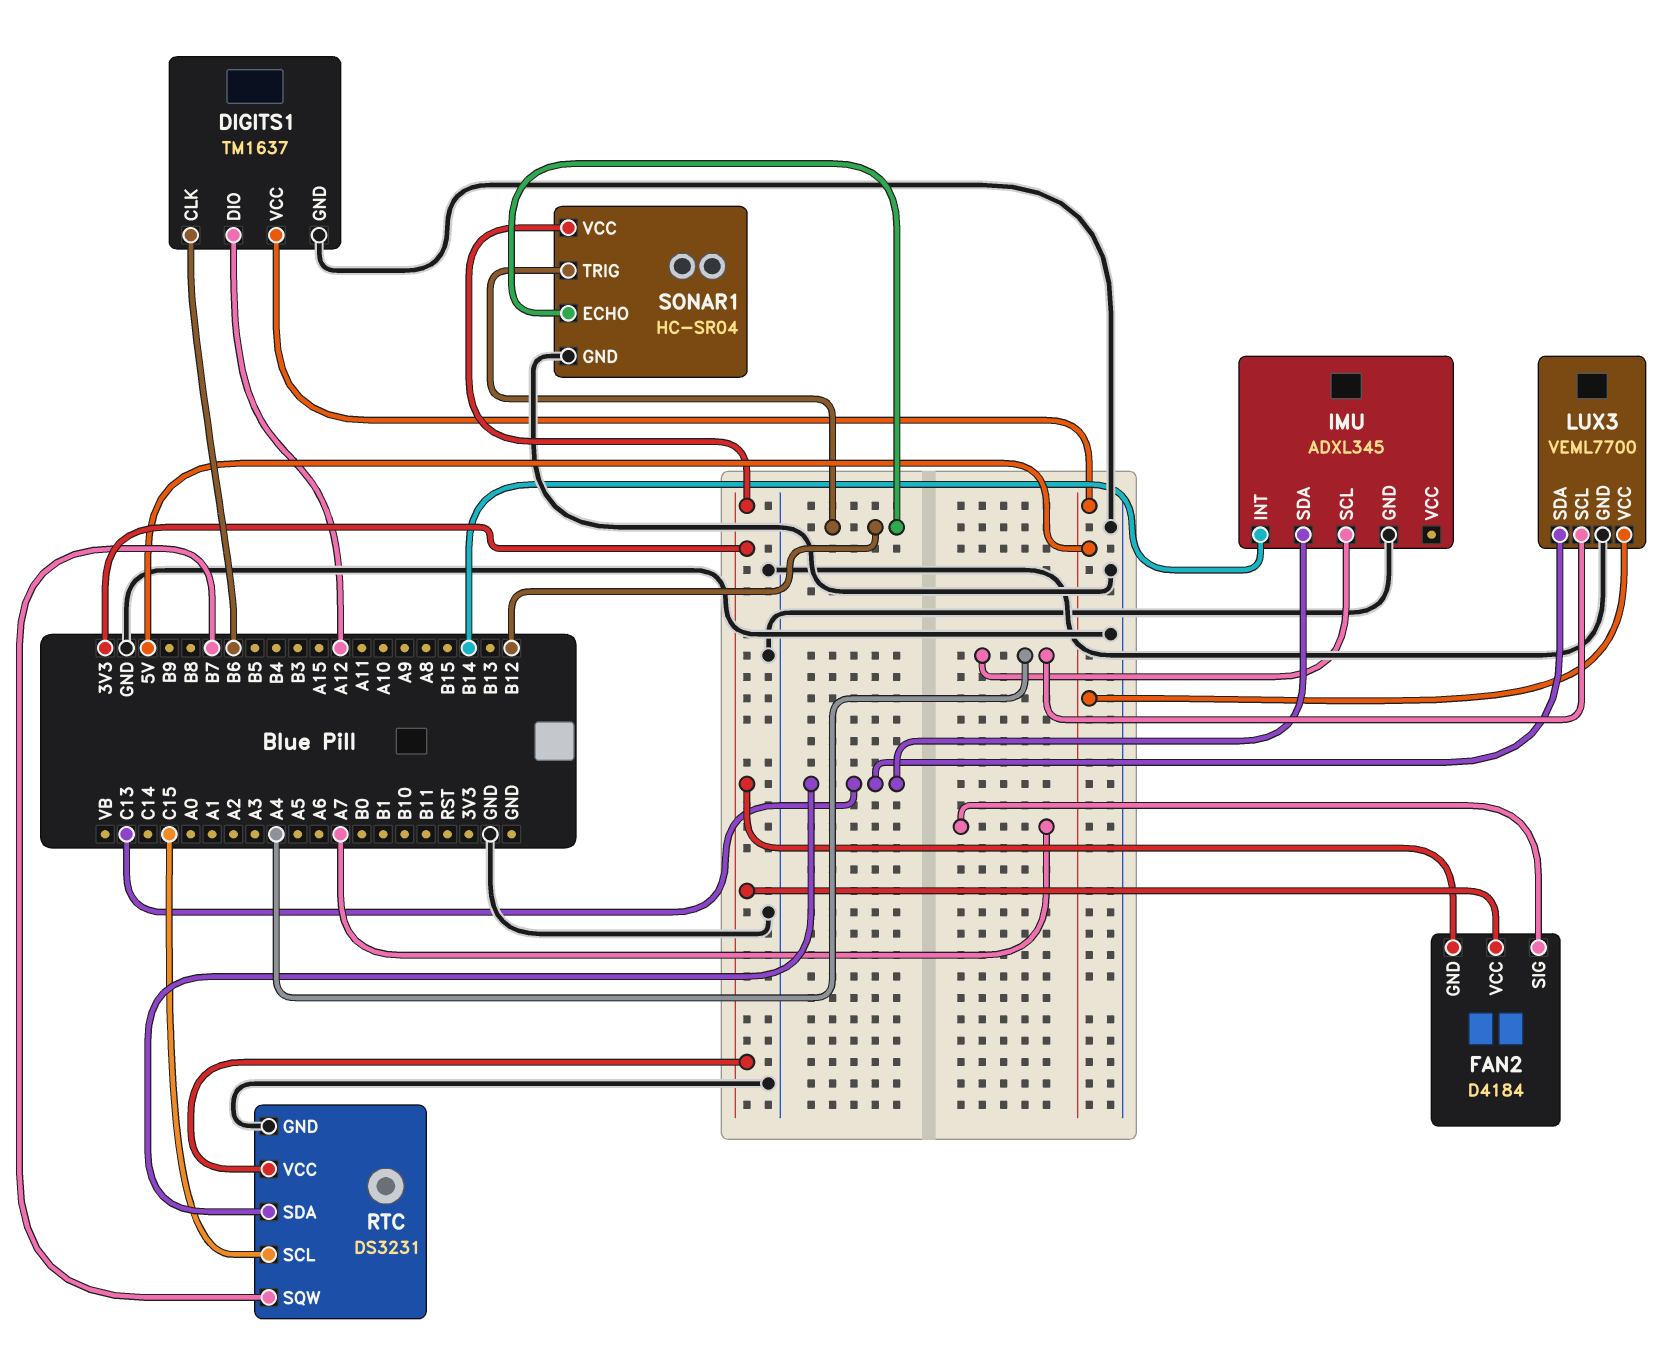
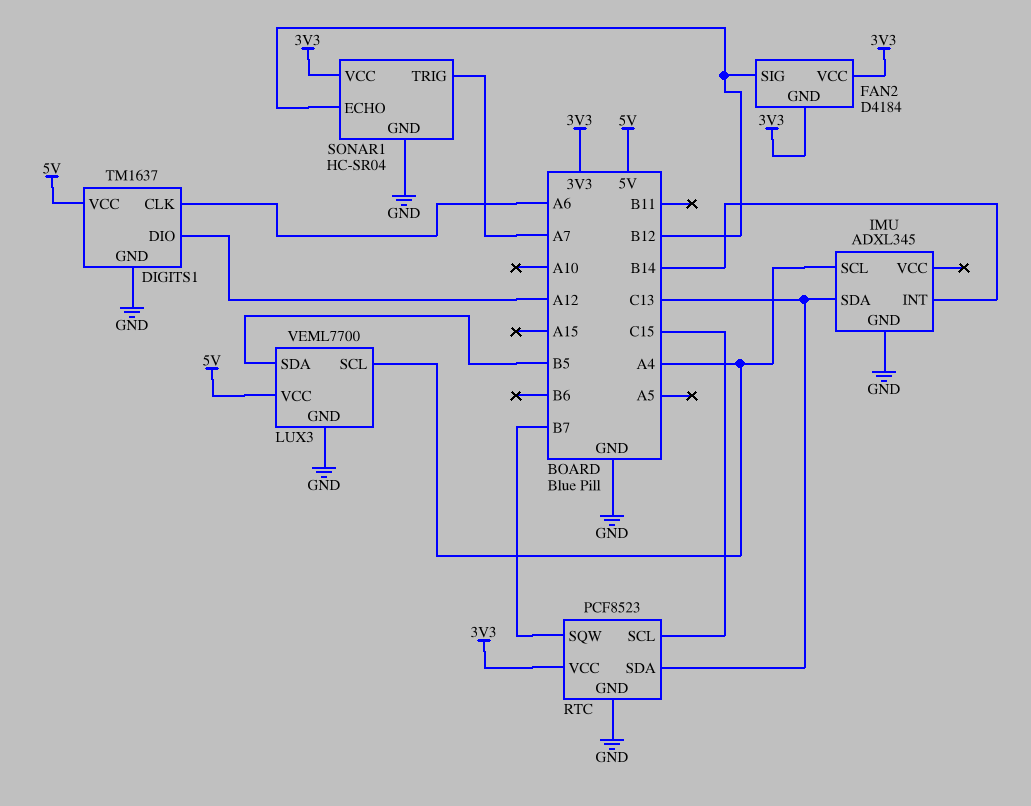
DIGITS1 pin CLK: B6 -> A6
FAN2 pin SIG: A7 -> B12
LUX3 pin SDA: C13 -> B5
RTC: DS3231 -> PCF8523
SONAR1 pin TRIG: B12 -> A7

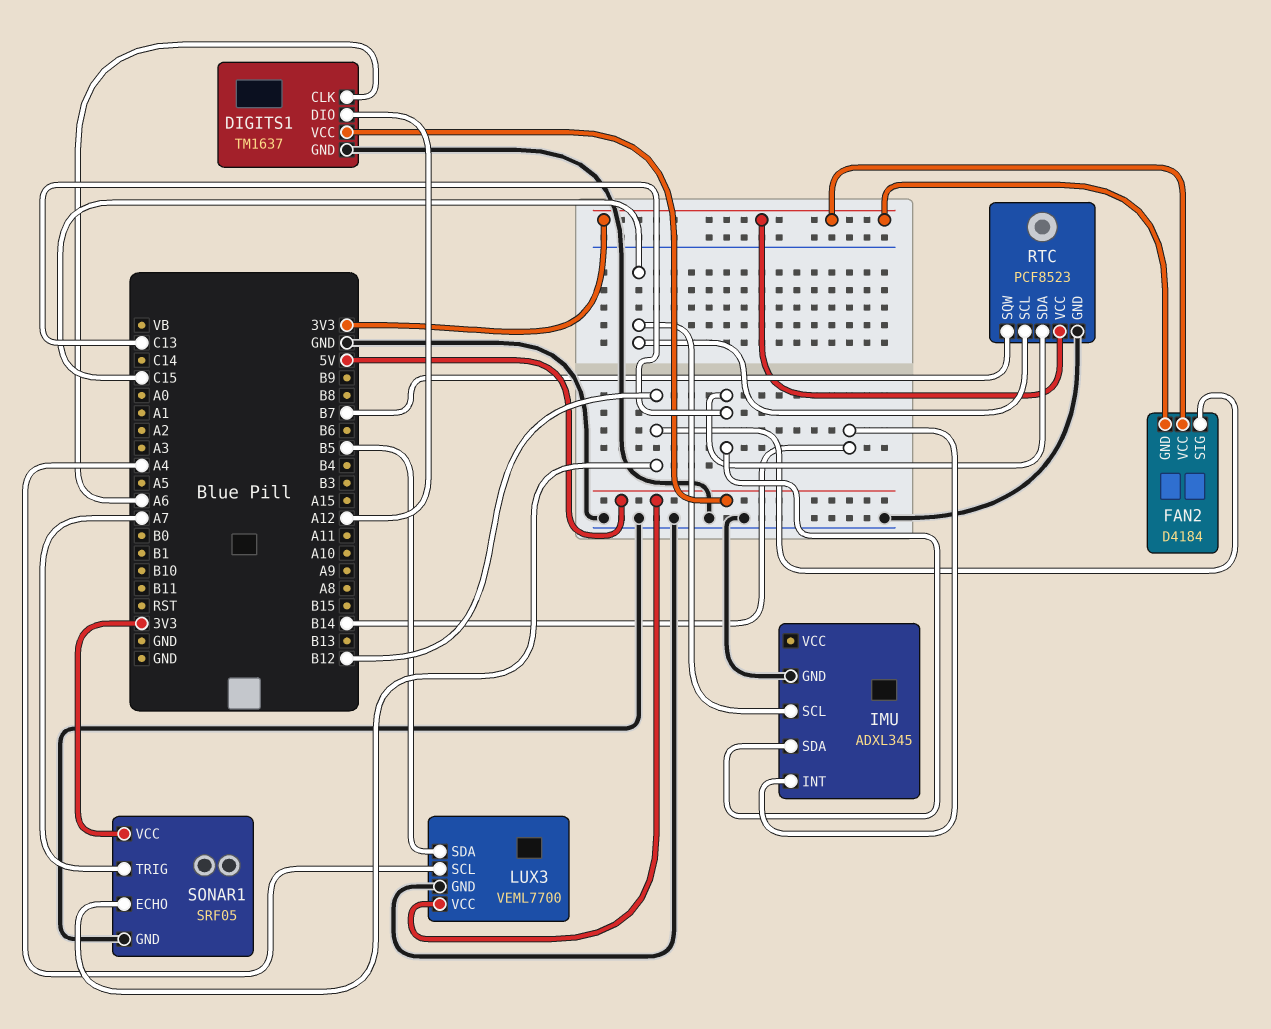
IMU pin SCL: A4 -> C15
SONAR1: HC-SR04 -> SRF05

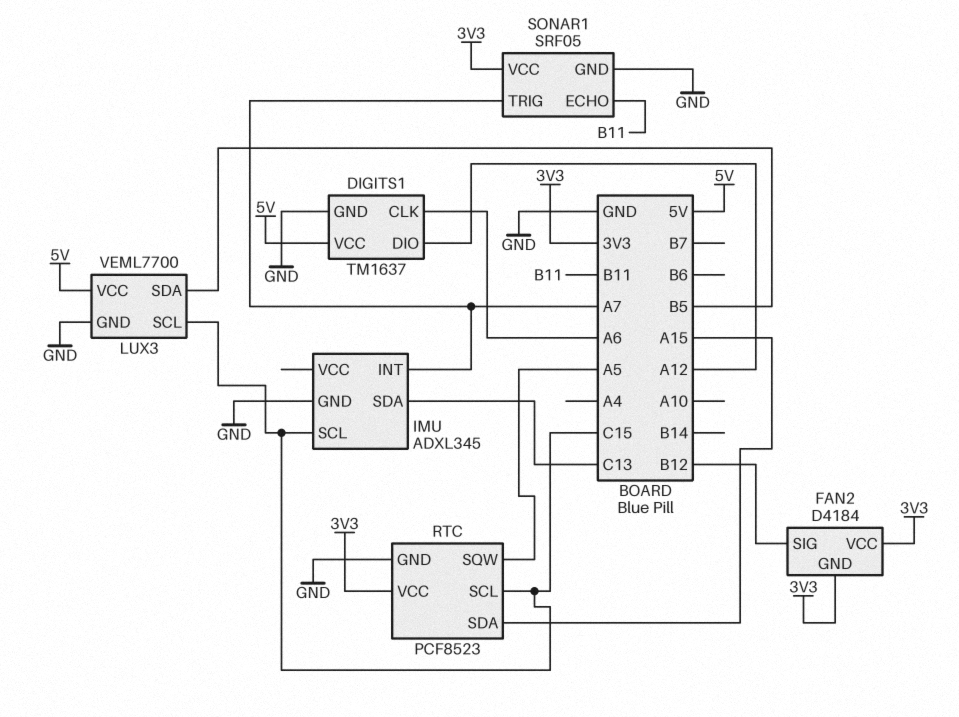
IMU pin INT: B14 -> A7
LUX3 pin SCL: A4 -> C15
RTC pin SDA: C13 -> A15
RTC pin SQW: B7 -> A5
SONAR1 pin ECHO: B12 -> B11

